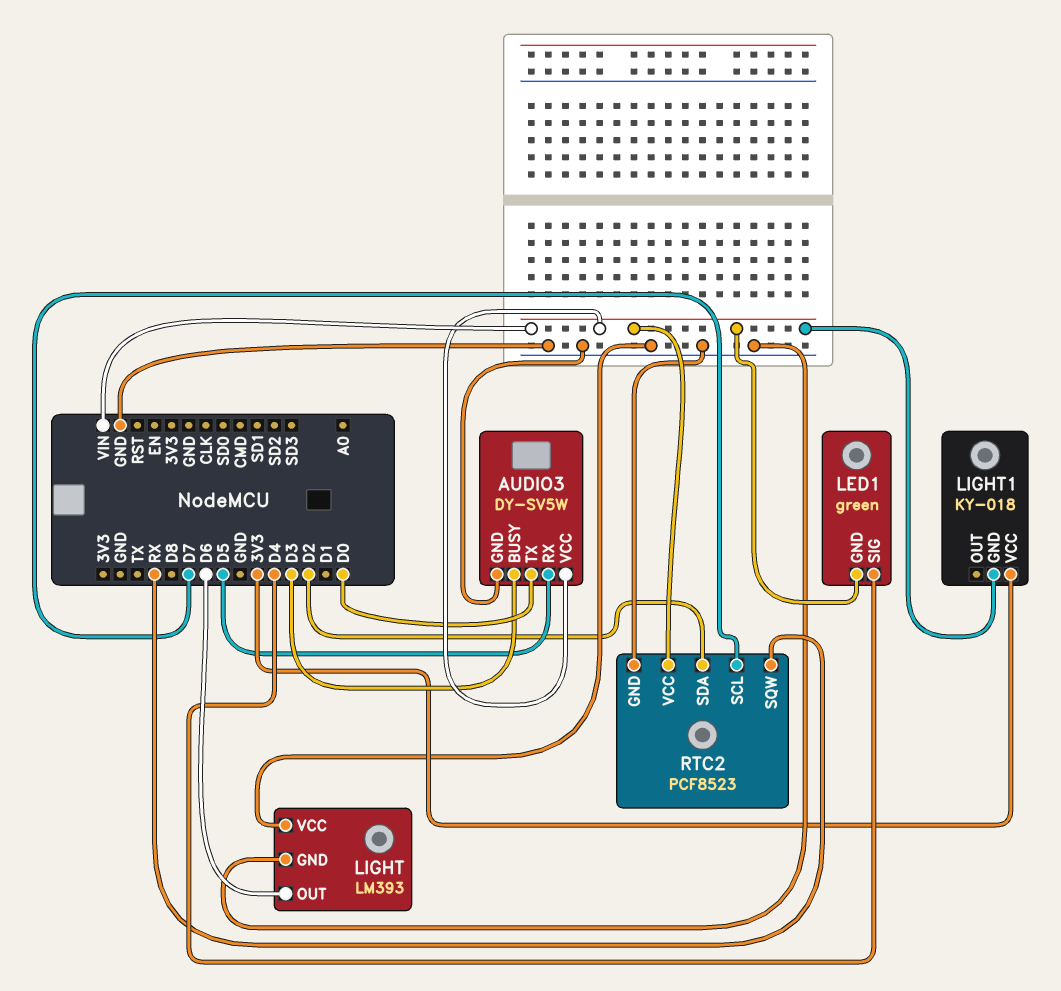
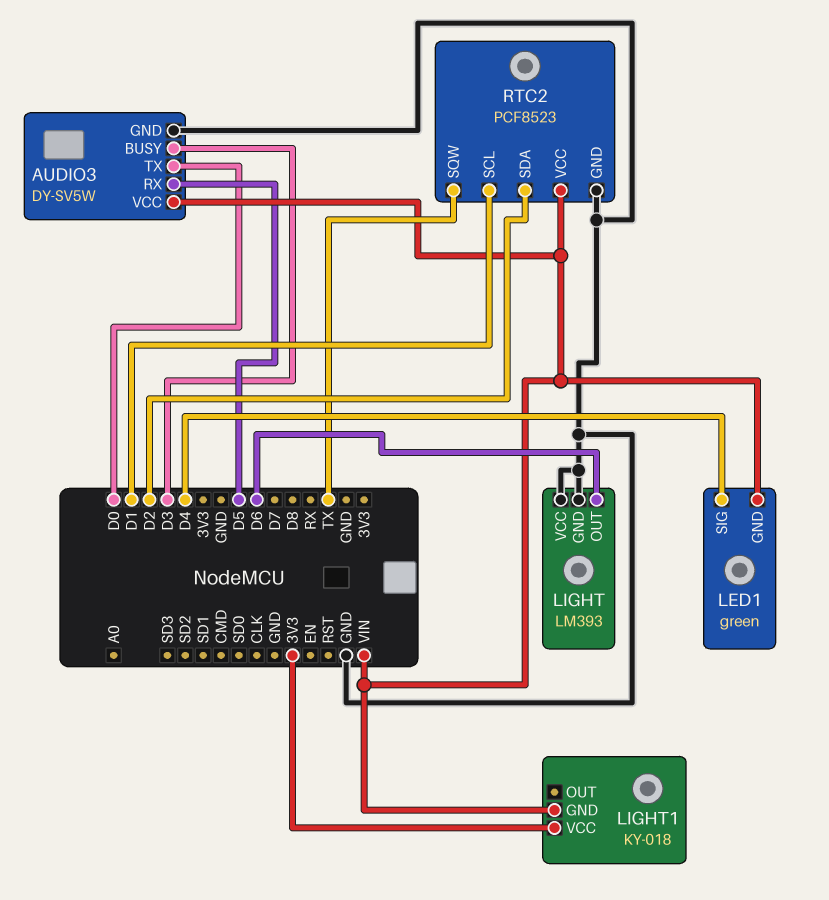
RTC2 pin SCL: D7 -> D1
RTC2 pin SQW: RX -> TX

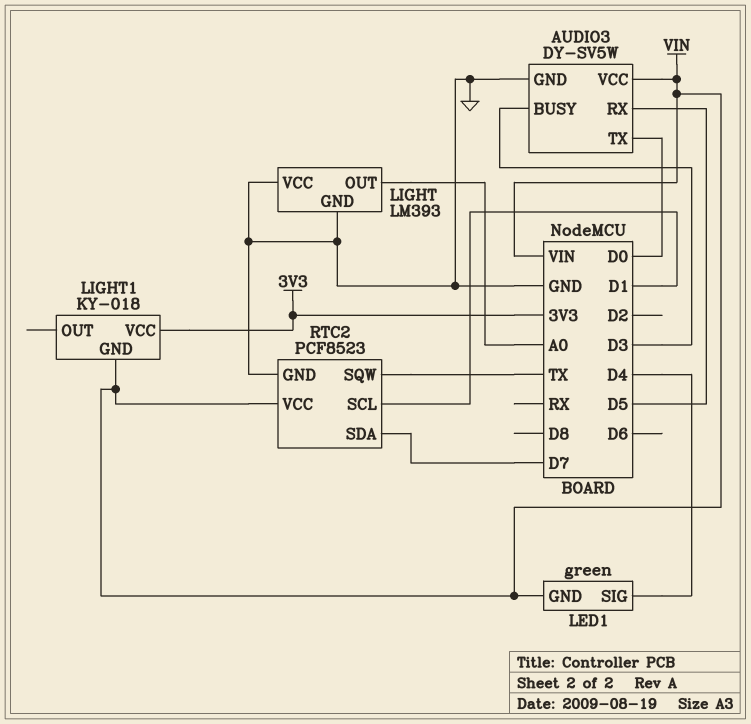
LIGHT pin OUT: D6 -> A0
RTC2 pin SDA: D2 -> D7

